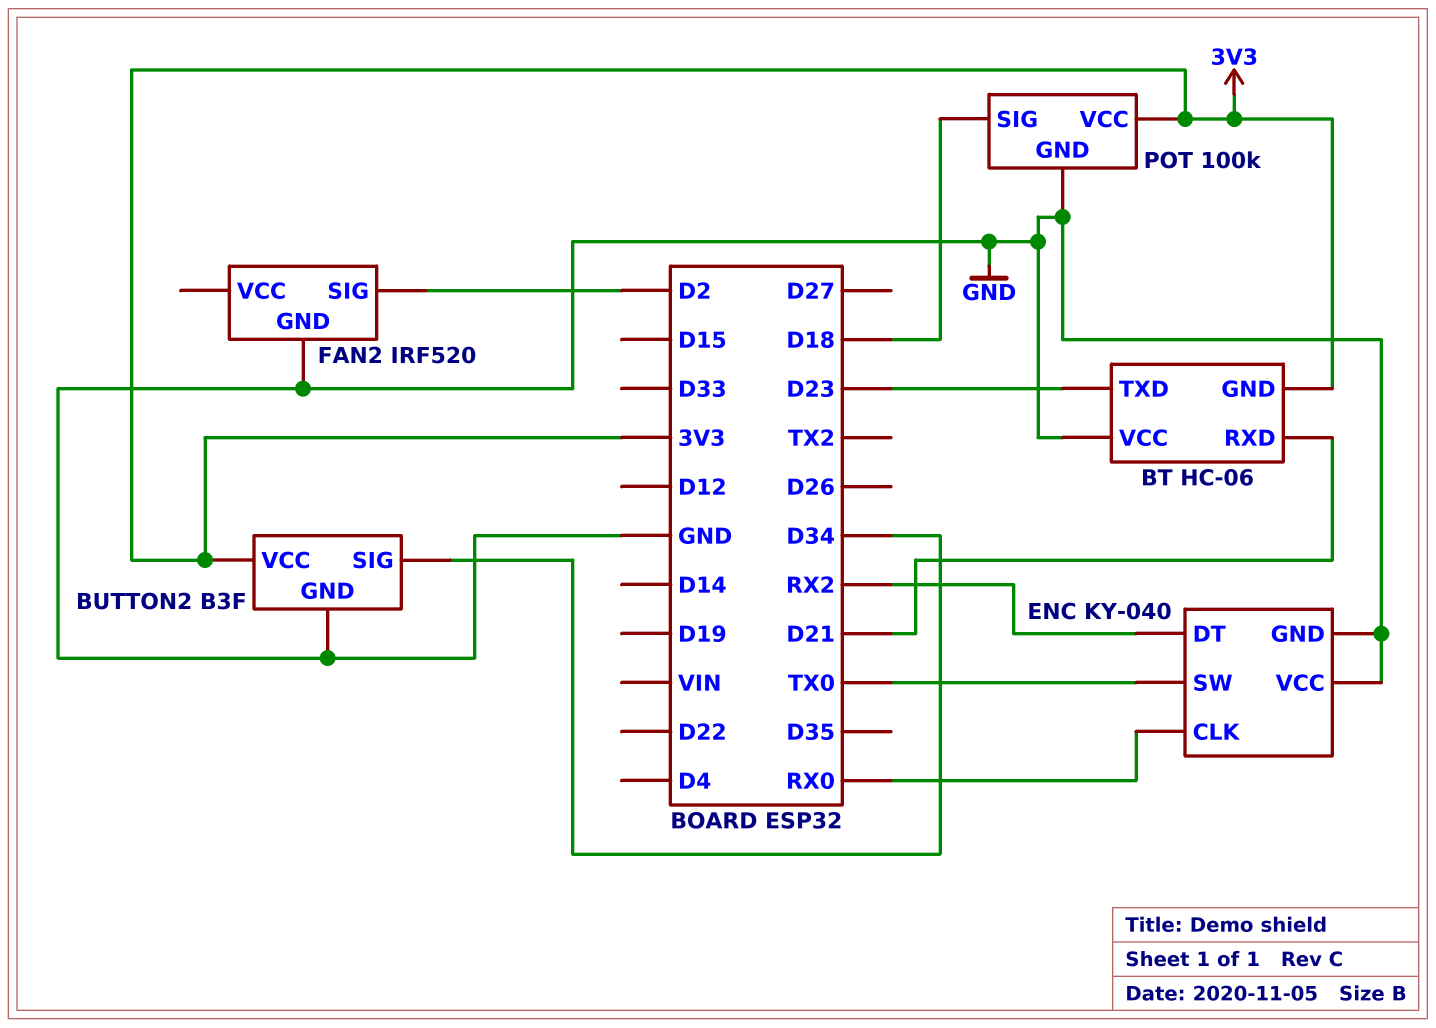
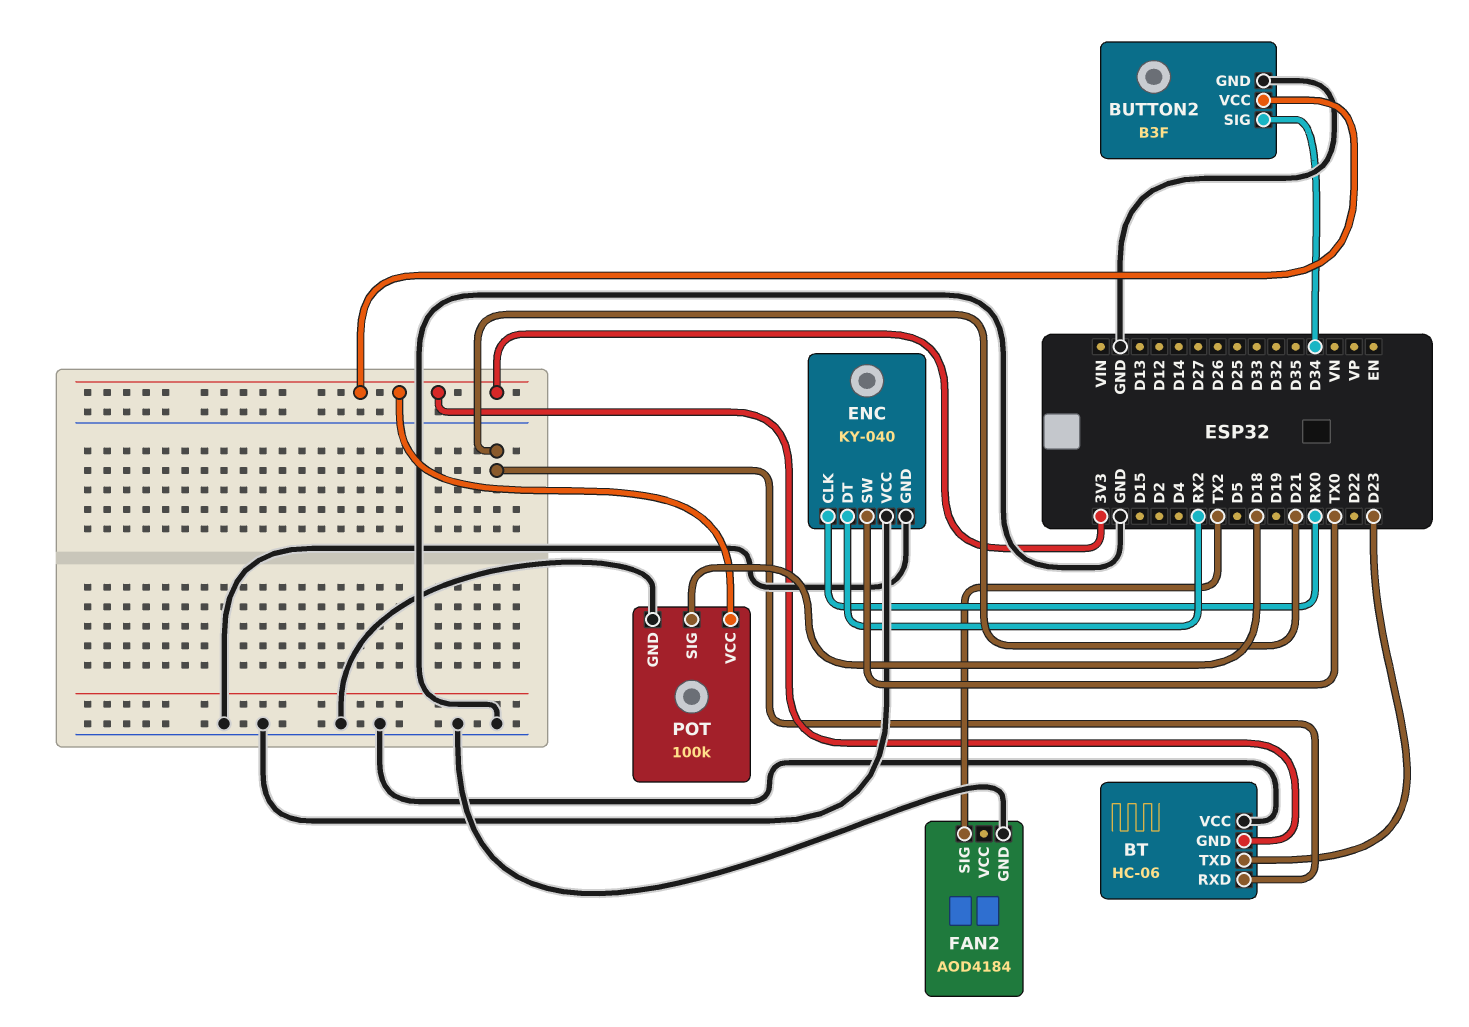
FAN2: IRF520 -> AOD4184
FAN2 pin SIG: D2 -> TX2

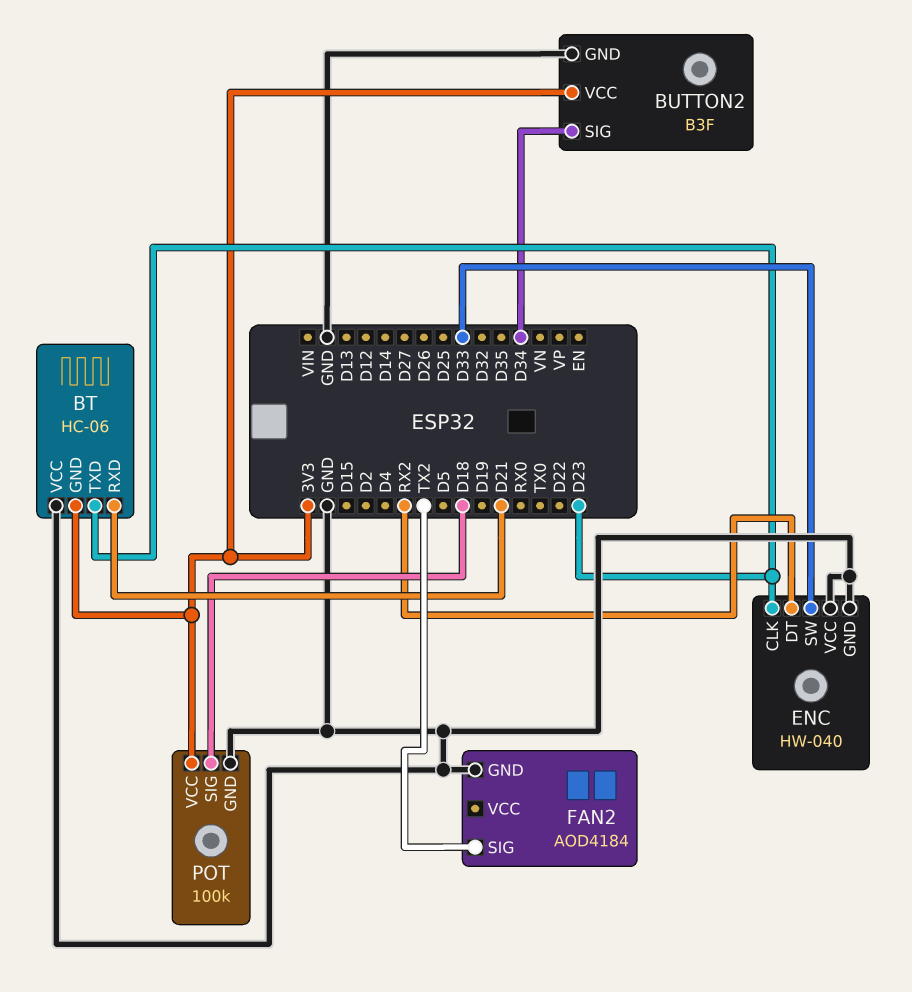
ENC: KY-040 -> HW-040
ENC pin CLK: RX0 -> D23
ENC pin SW: TX0 -> D33

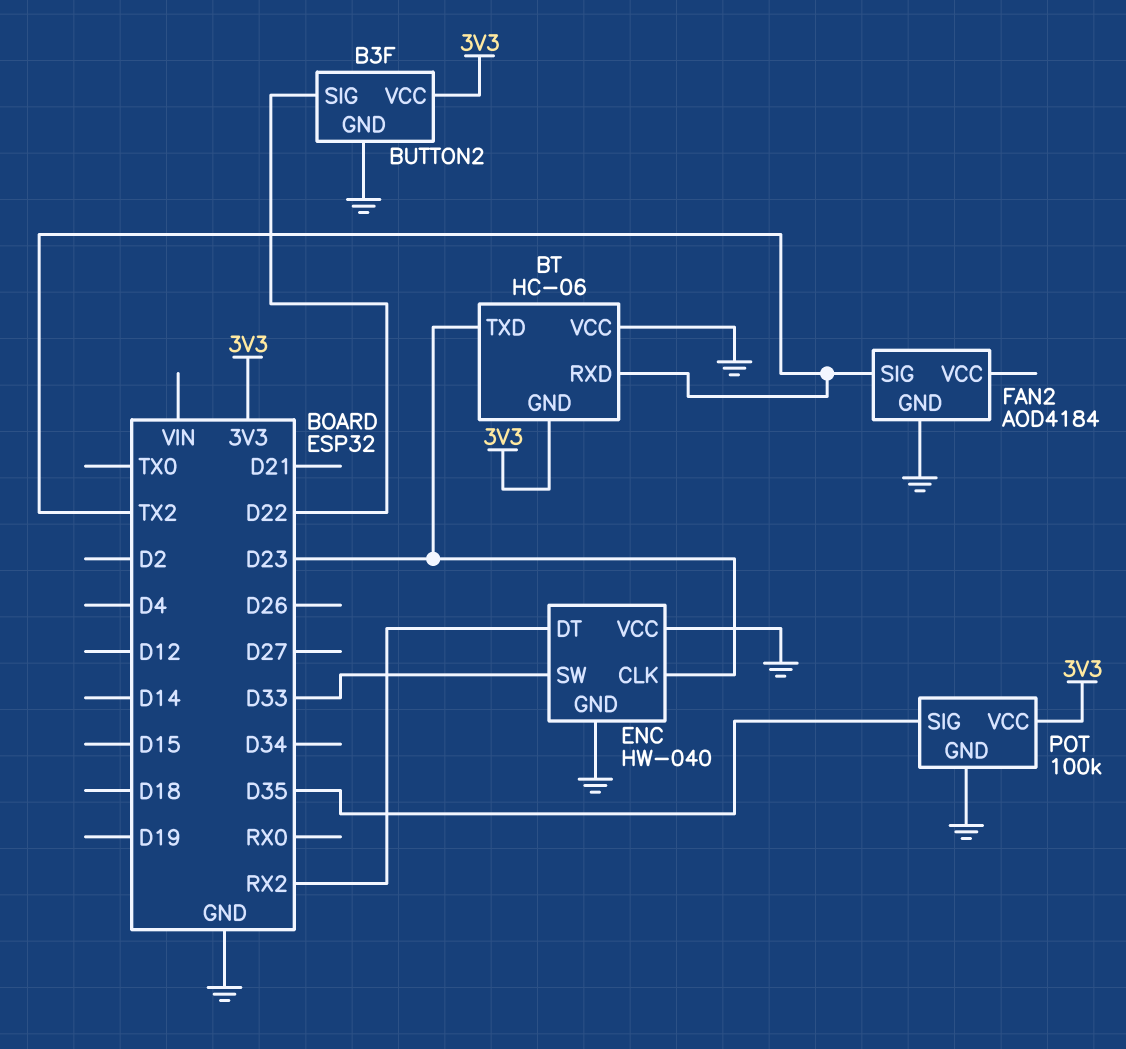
BT pin RXD: D21 -> TX2
BUTTON2 pin SIG: D34 -> D22
POT pin SIG: D18 -> D35

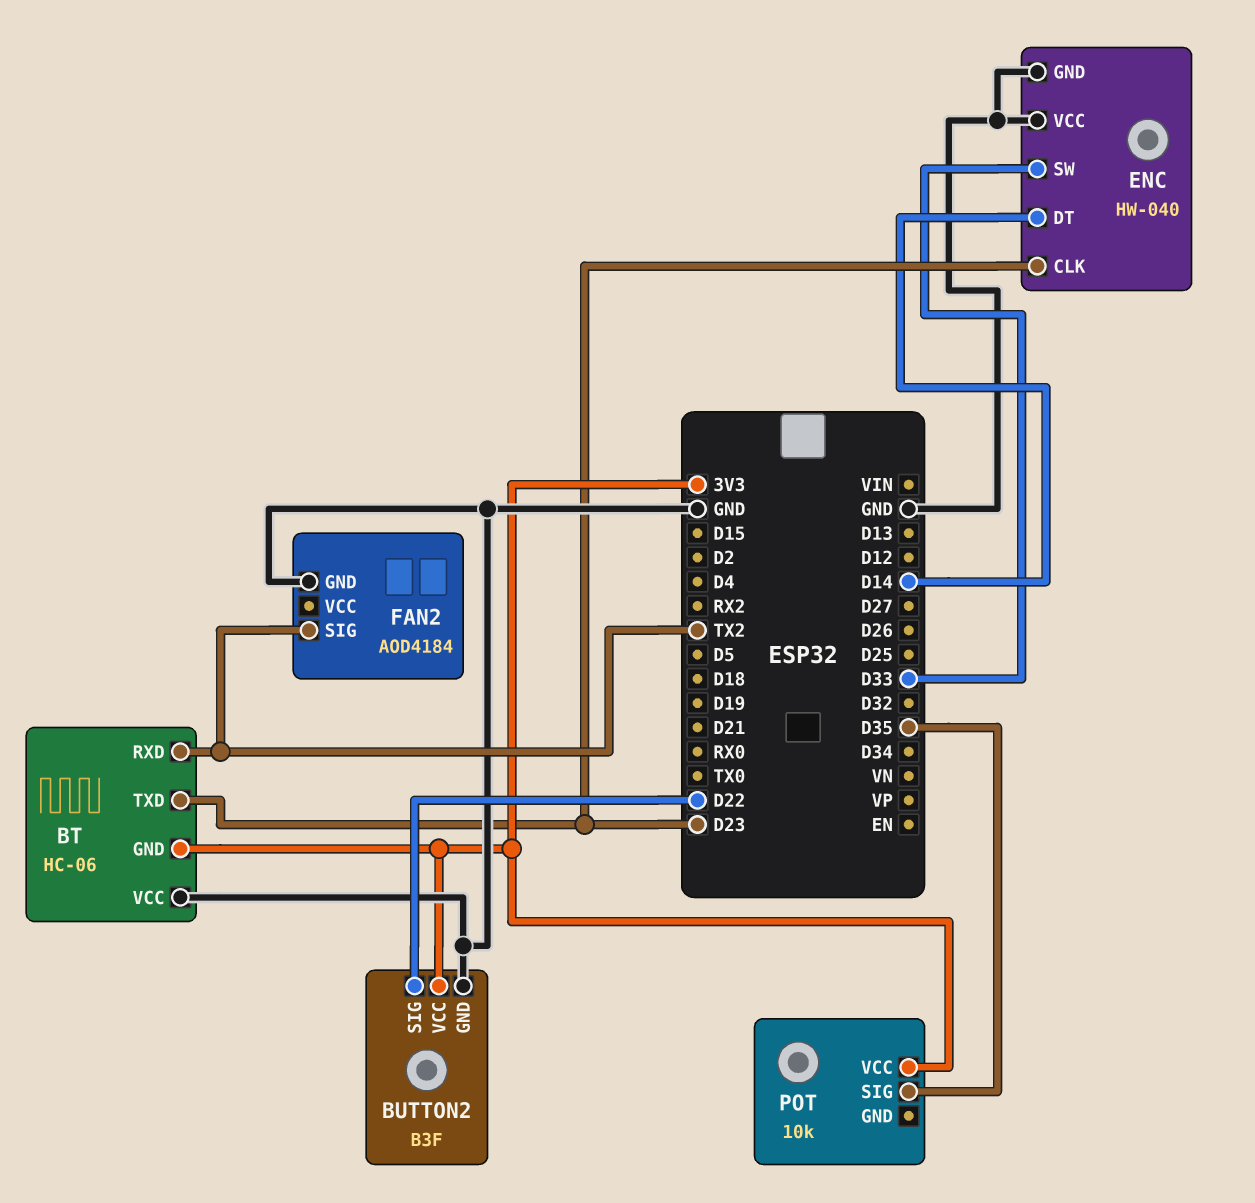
ENC pin DT: RX2 -> D14
POT: 100k -> 10k
POT pin GND: GND -> none

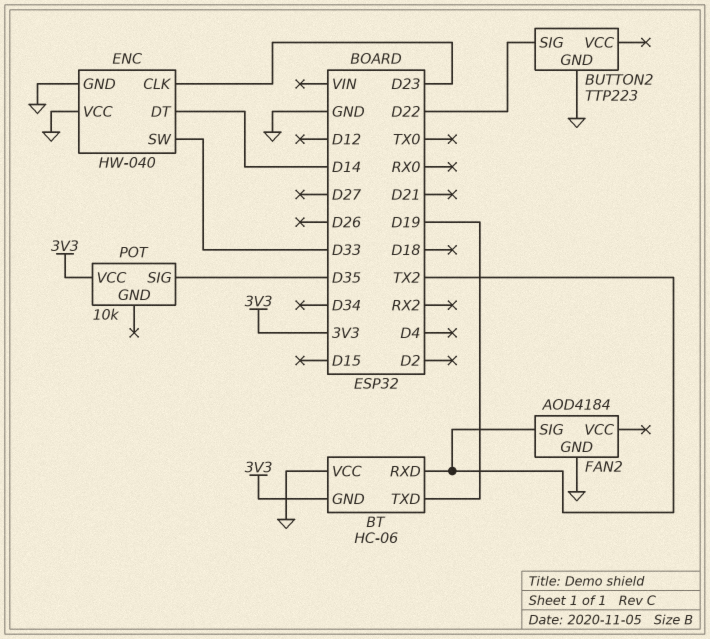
BT pin TXD: D23 -> D19
BUTTON2: B3F -> TTP223
BUTTON2 pin VCC: 3V3 -> none

